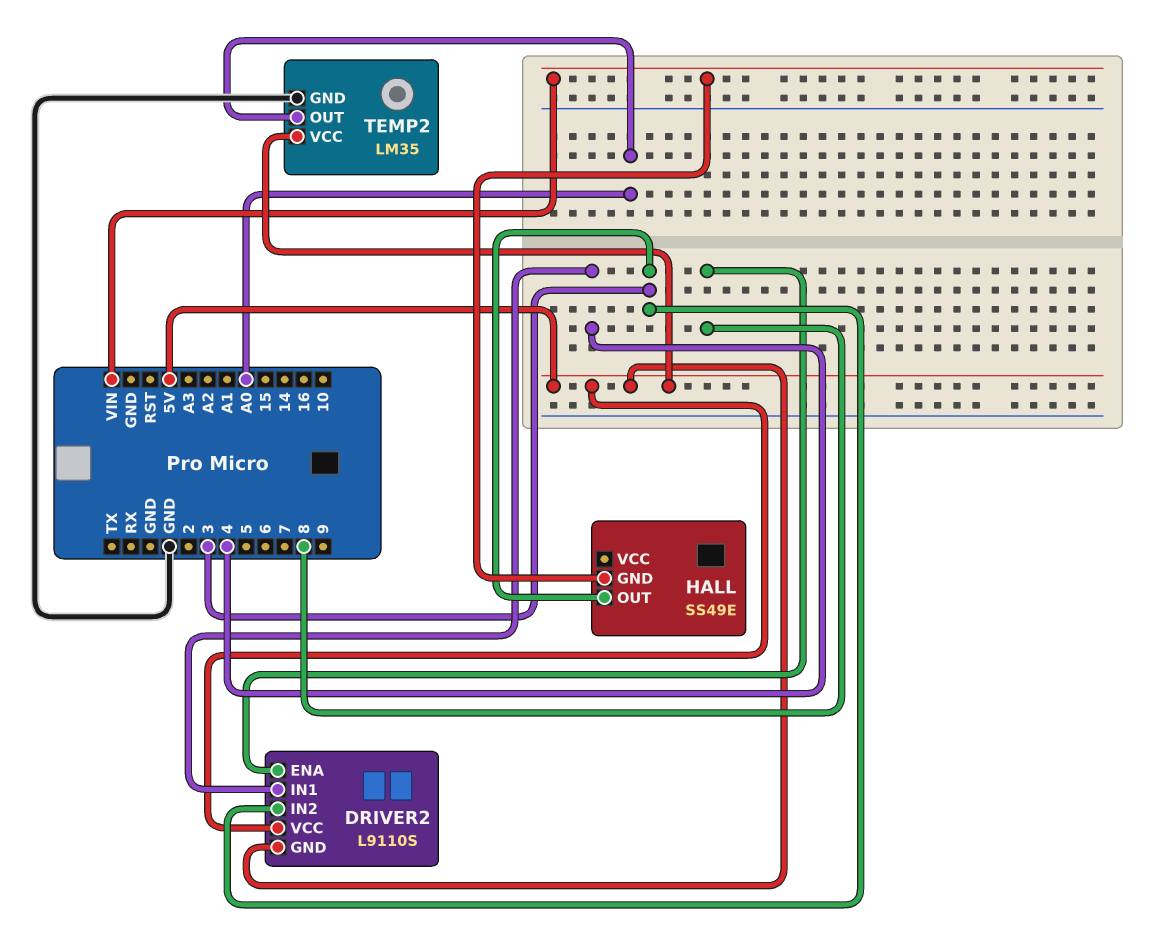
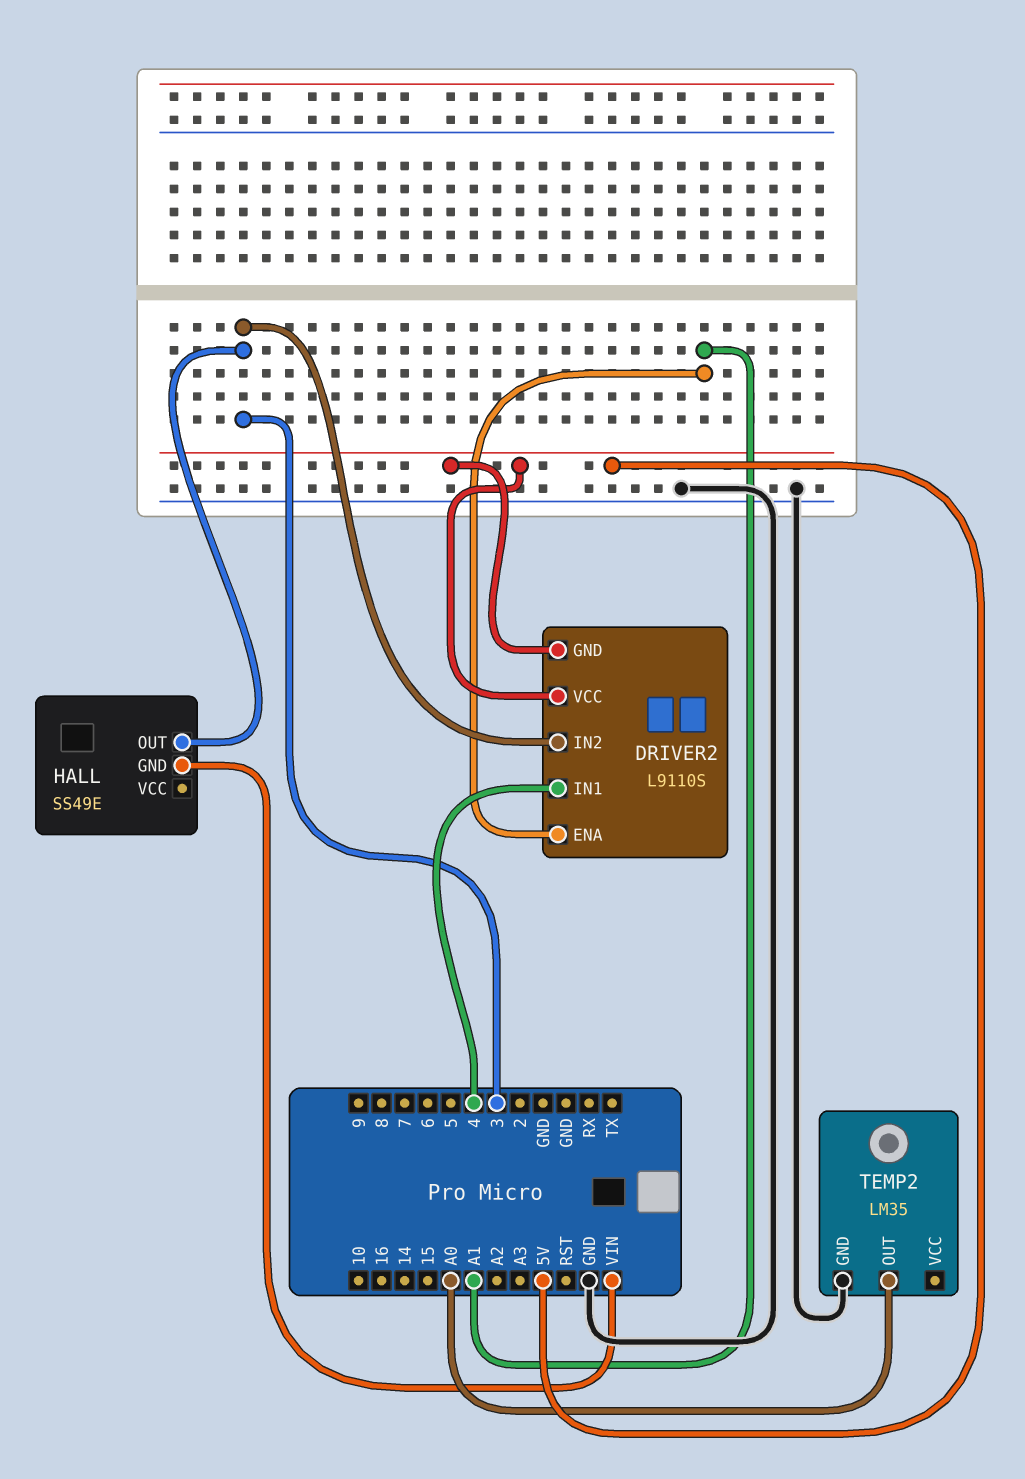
DRIVER2 pin ENA: 8 -> A1
TEMP2 pin VCC: 5V -> none

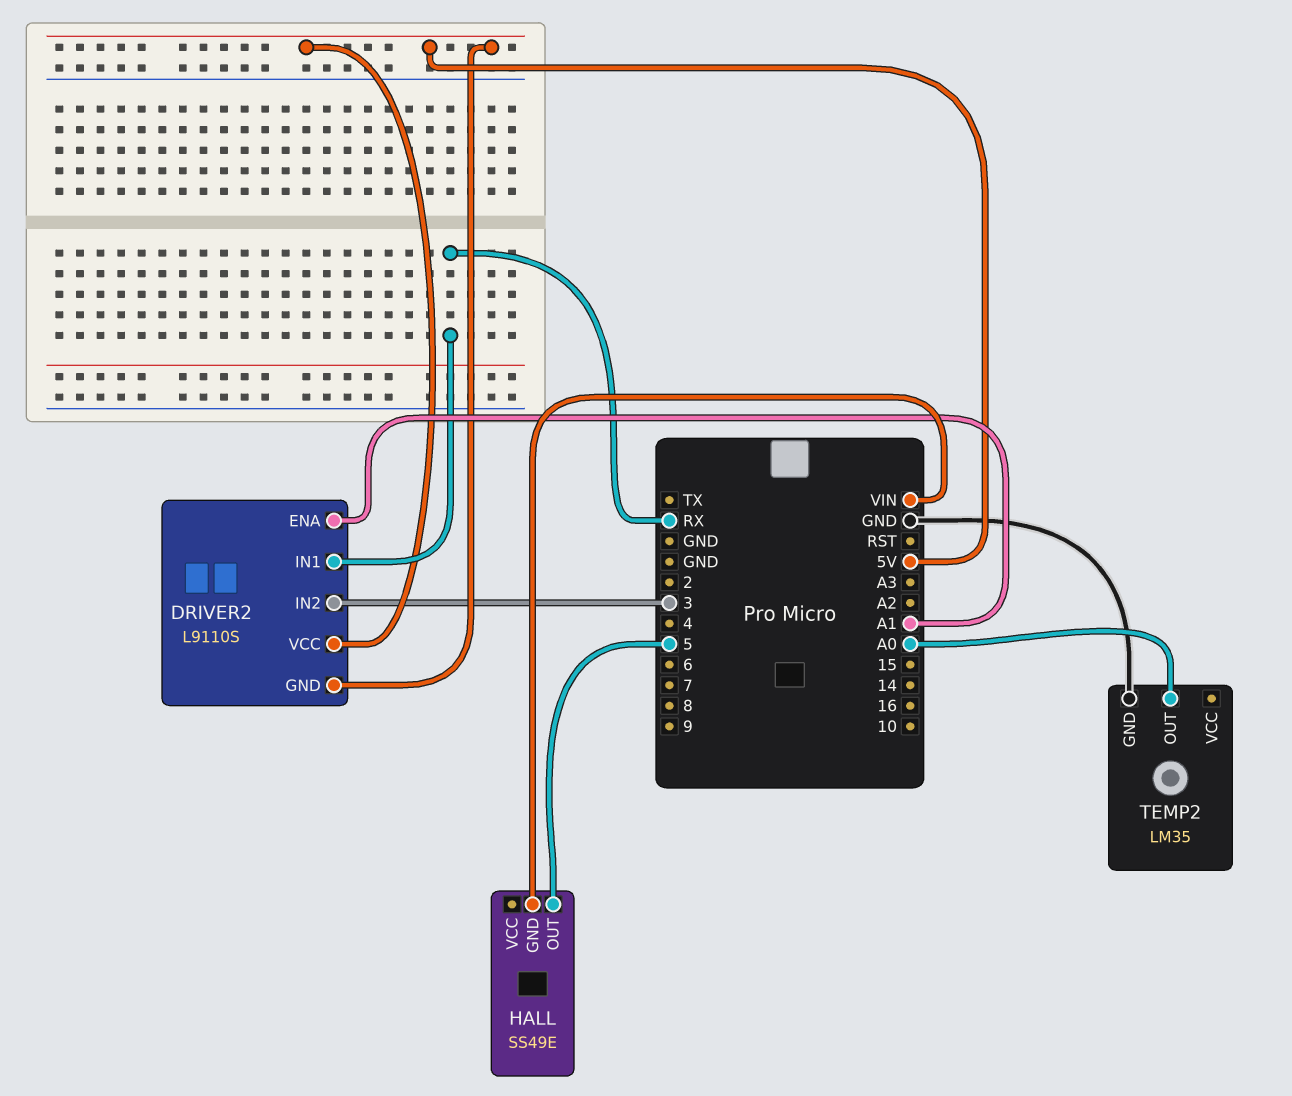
DRIVER2 pin IN1: 4 -> RX
HALL pin OUT: 3 -> 5

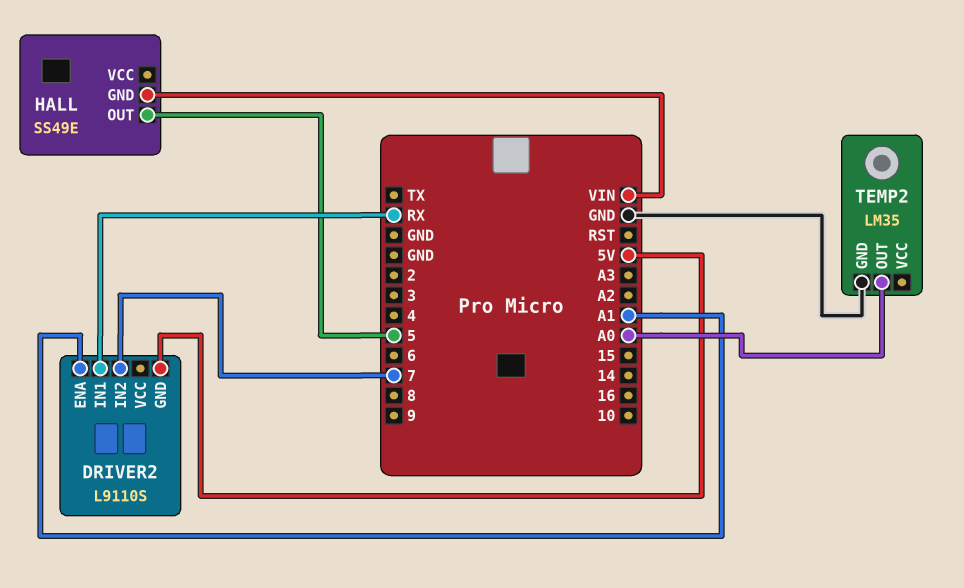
DRIVER2 pin IN2: 3 -> 7
DRIVER2 pin VCC: 5V -> none

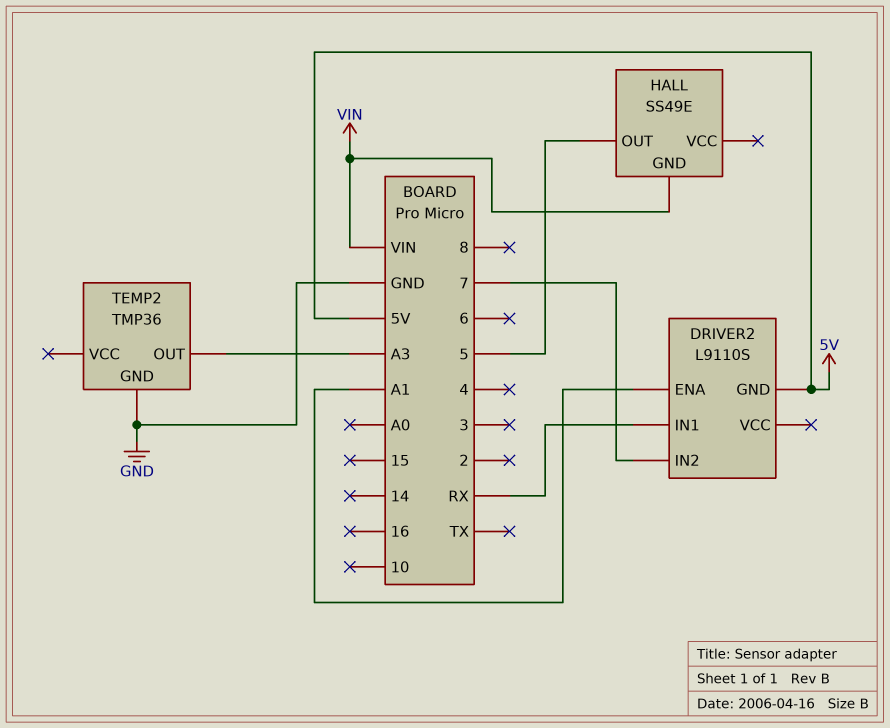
TEMP2: LM35 -> TMP36
TEMP2 pin OUT: A0 -> A3

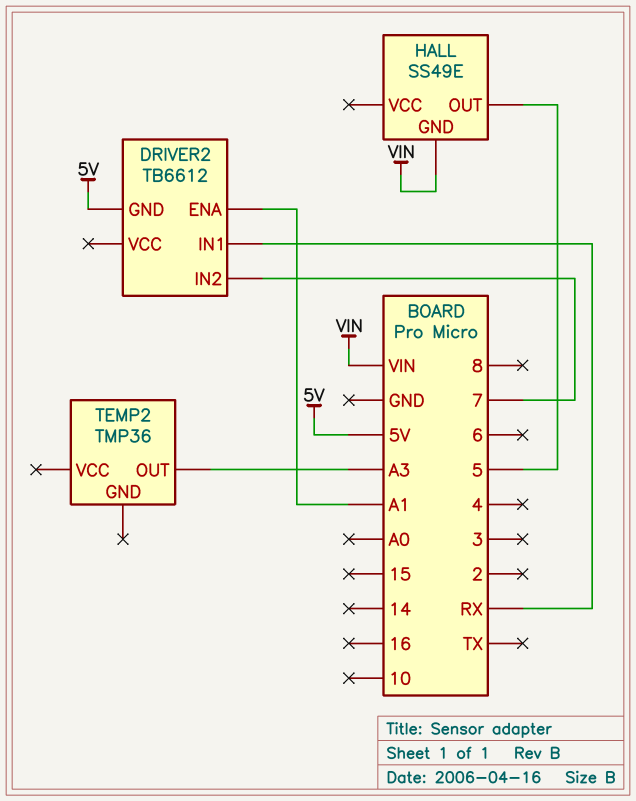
DRIVER2: L9110S -> TB6612
TEMP2 pin GND: GND -> none

